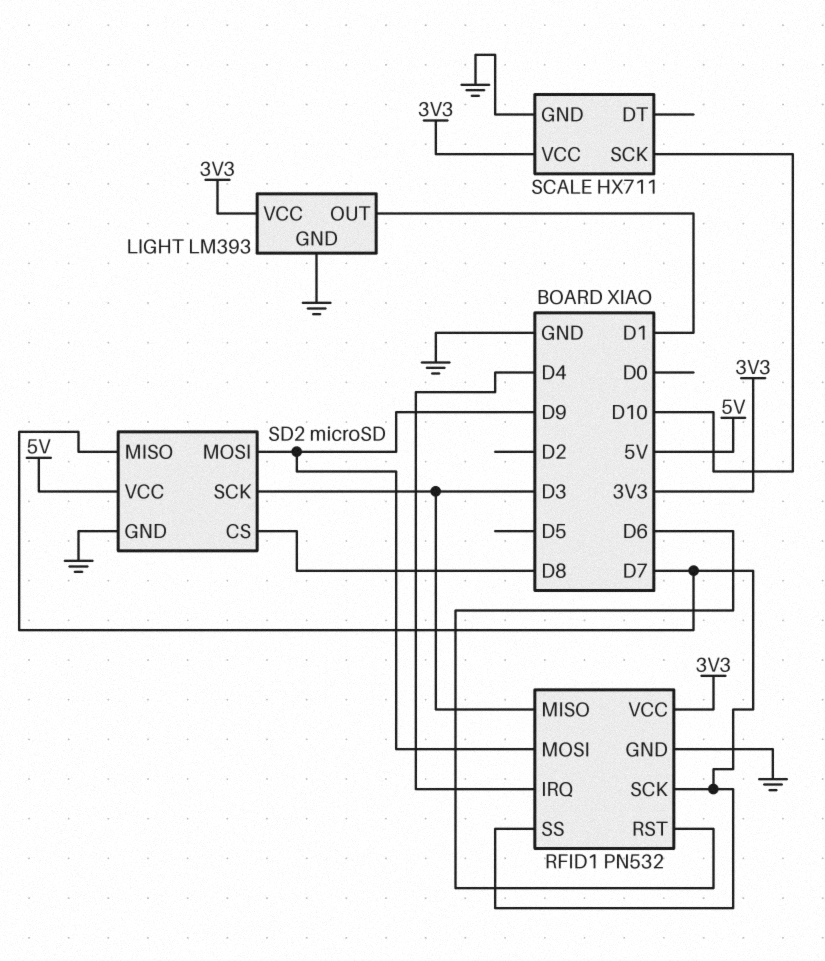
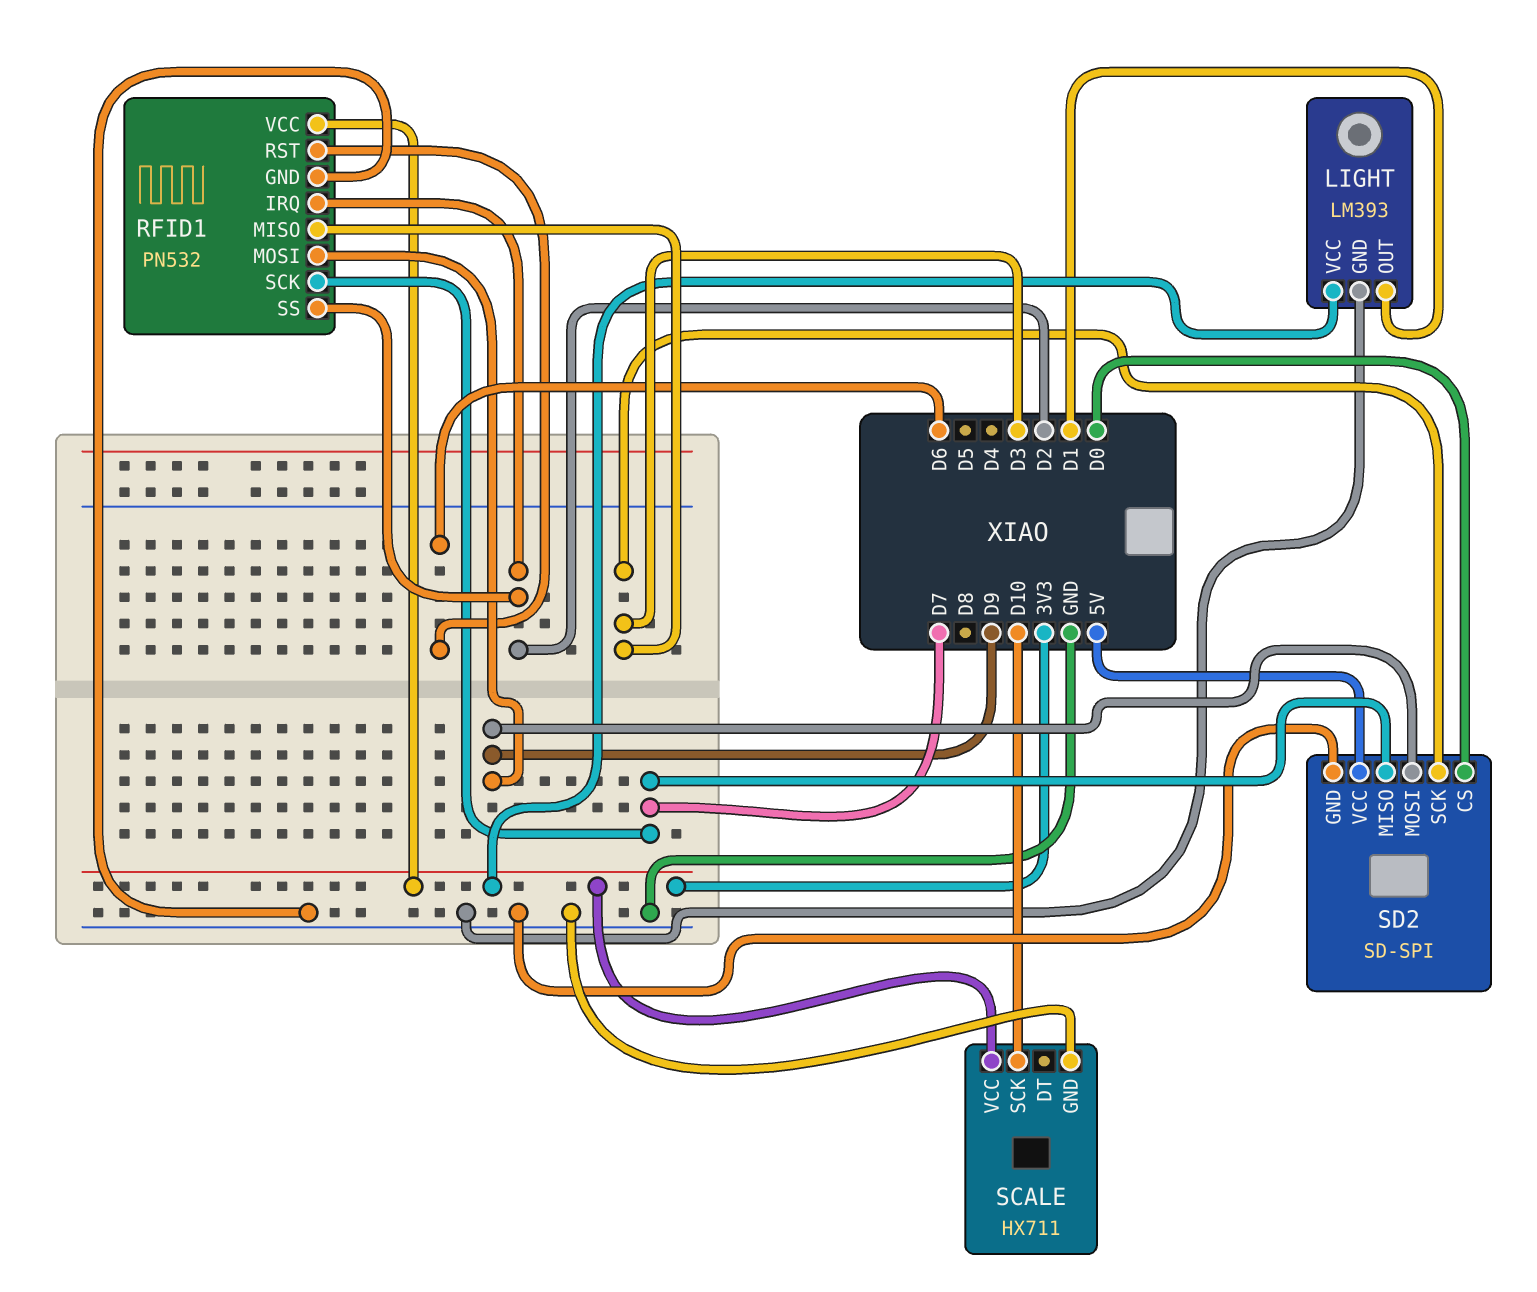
RFID1 pin IRQ: D4 -> D2
RFID1 pin SS: D7 -> D2
SD2: microSD -> SD-SPI
SD2 pin CS: D8 -> D0

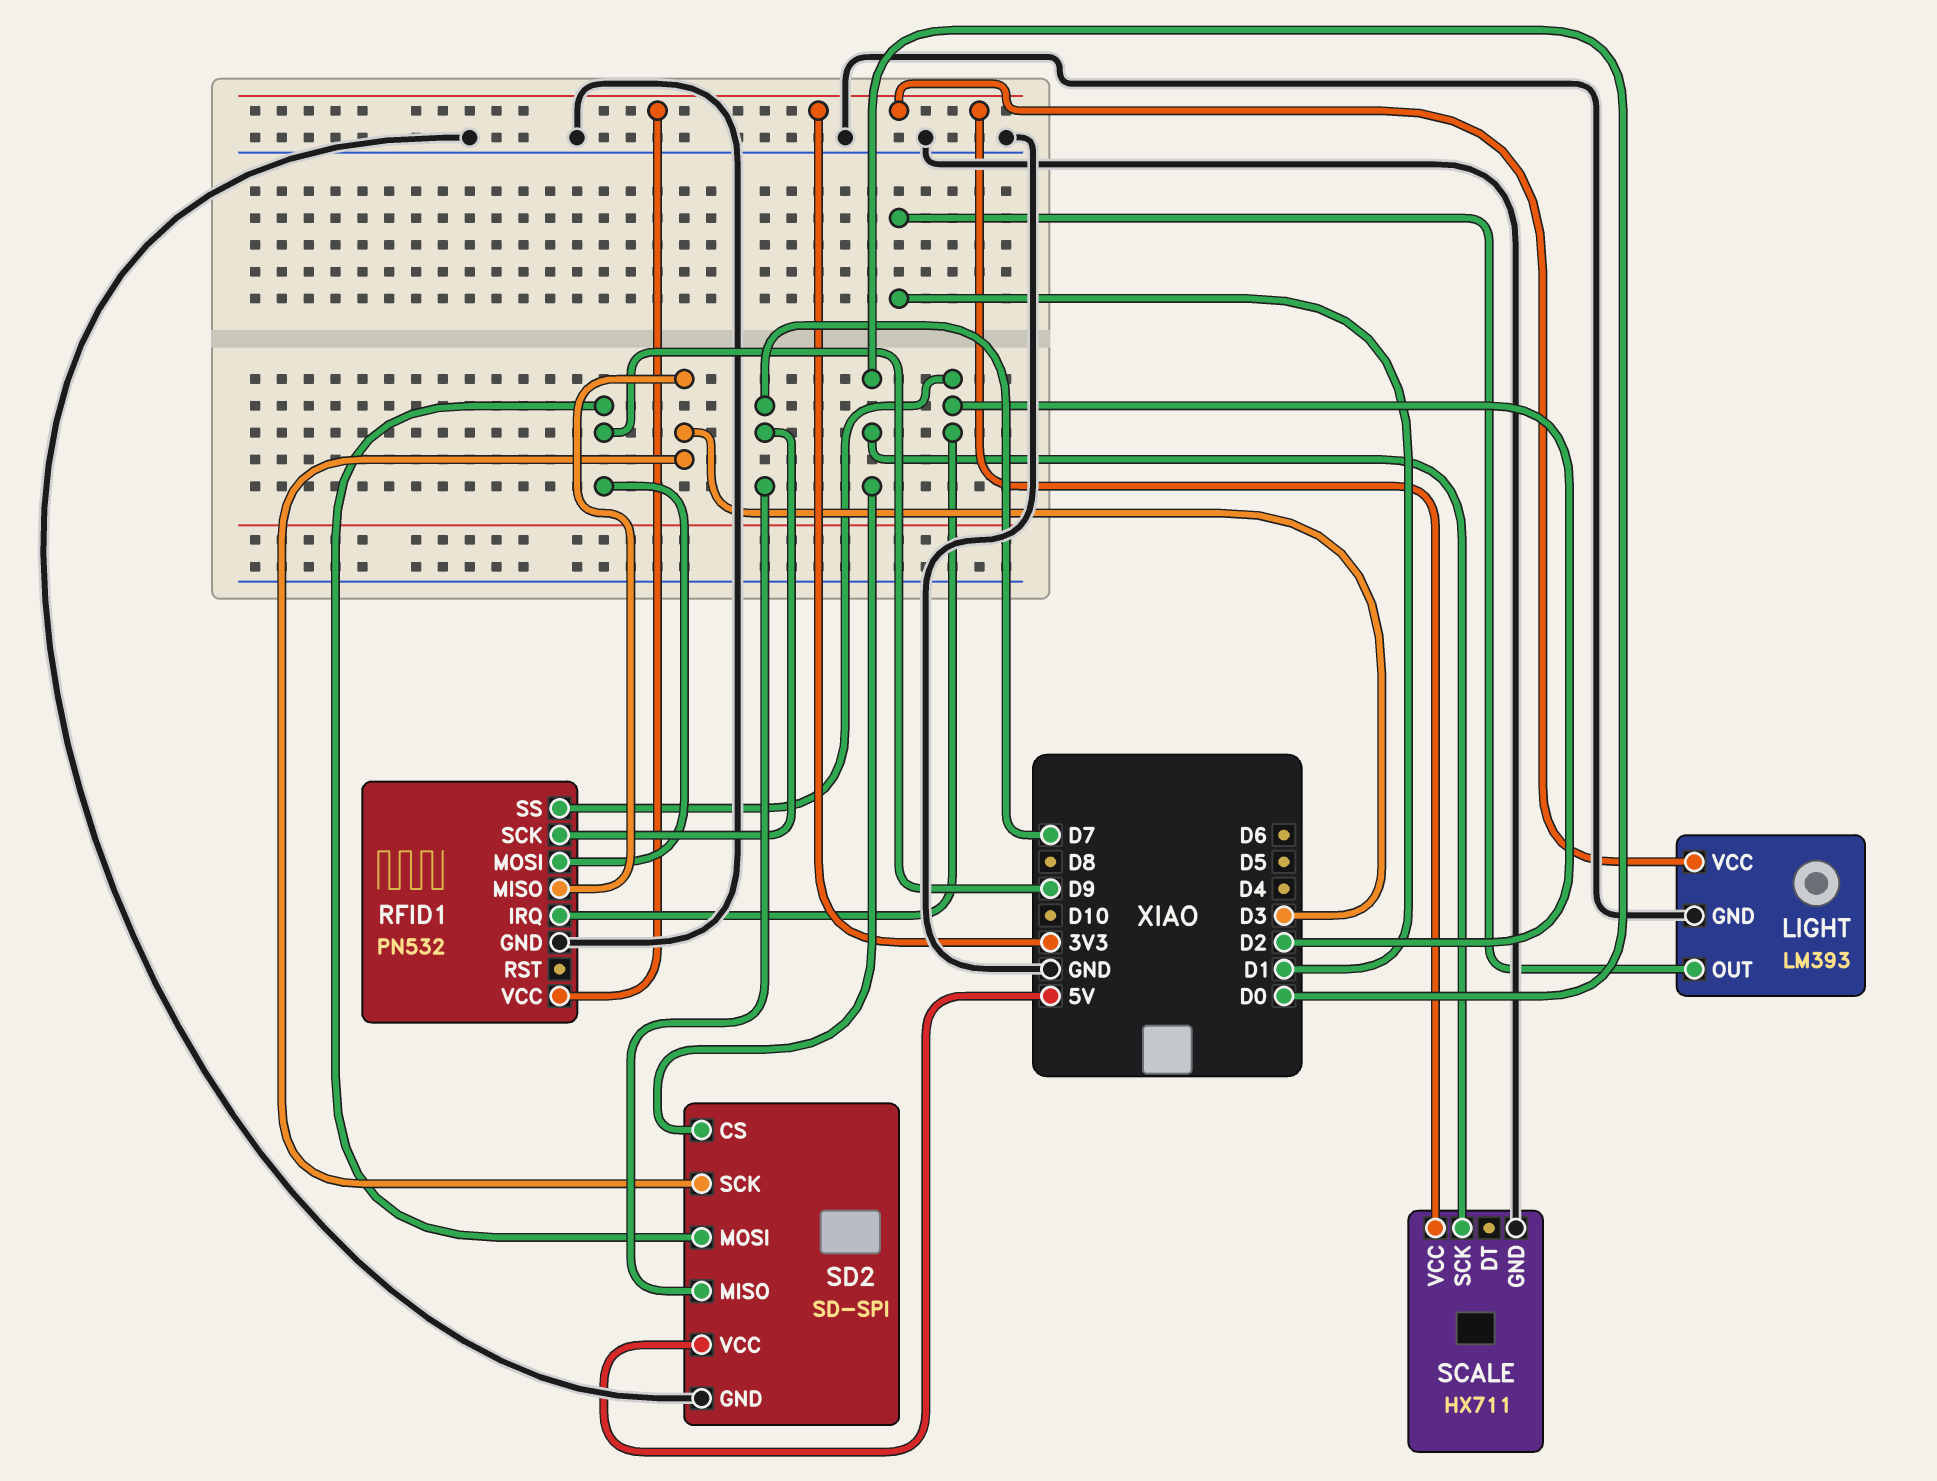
RFID1 pin RST: D6 -> none
SCALE pin SCK: D10 -> D0

